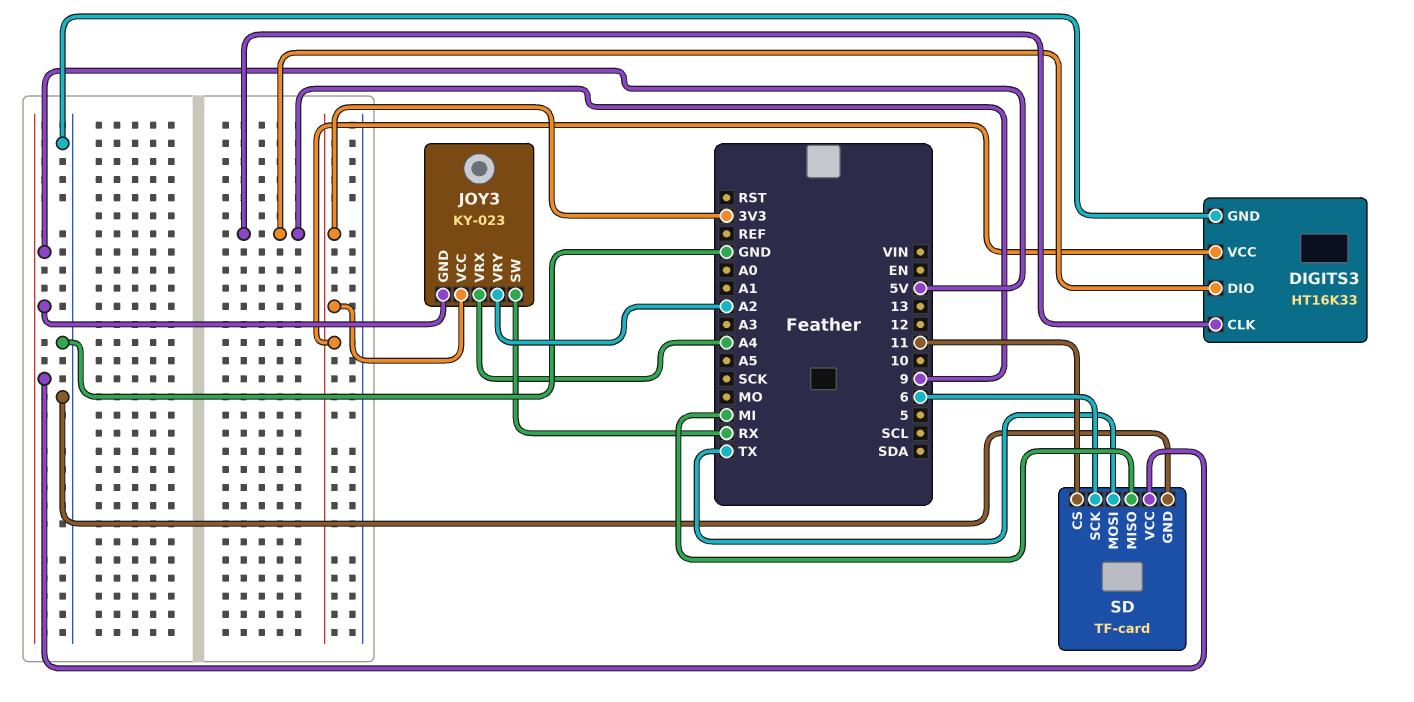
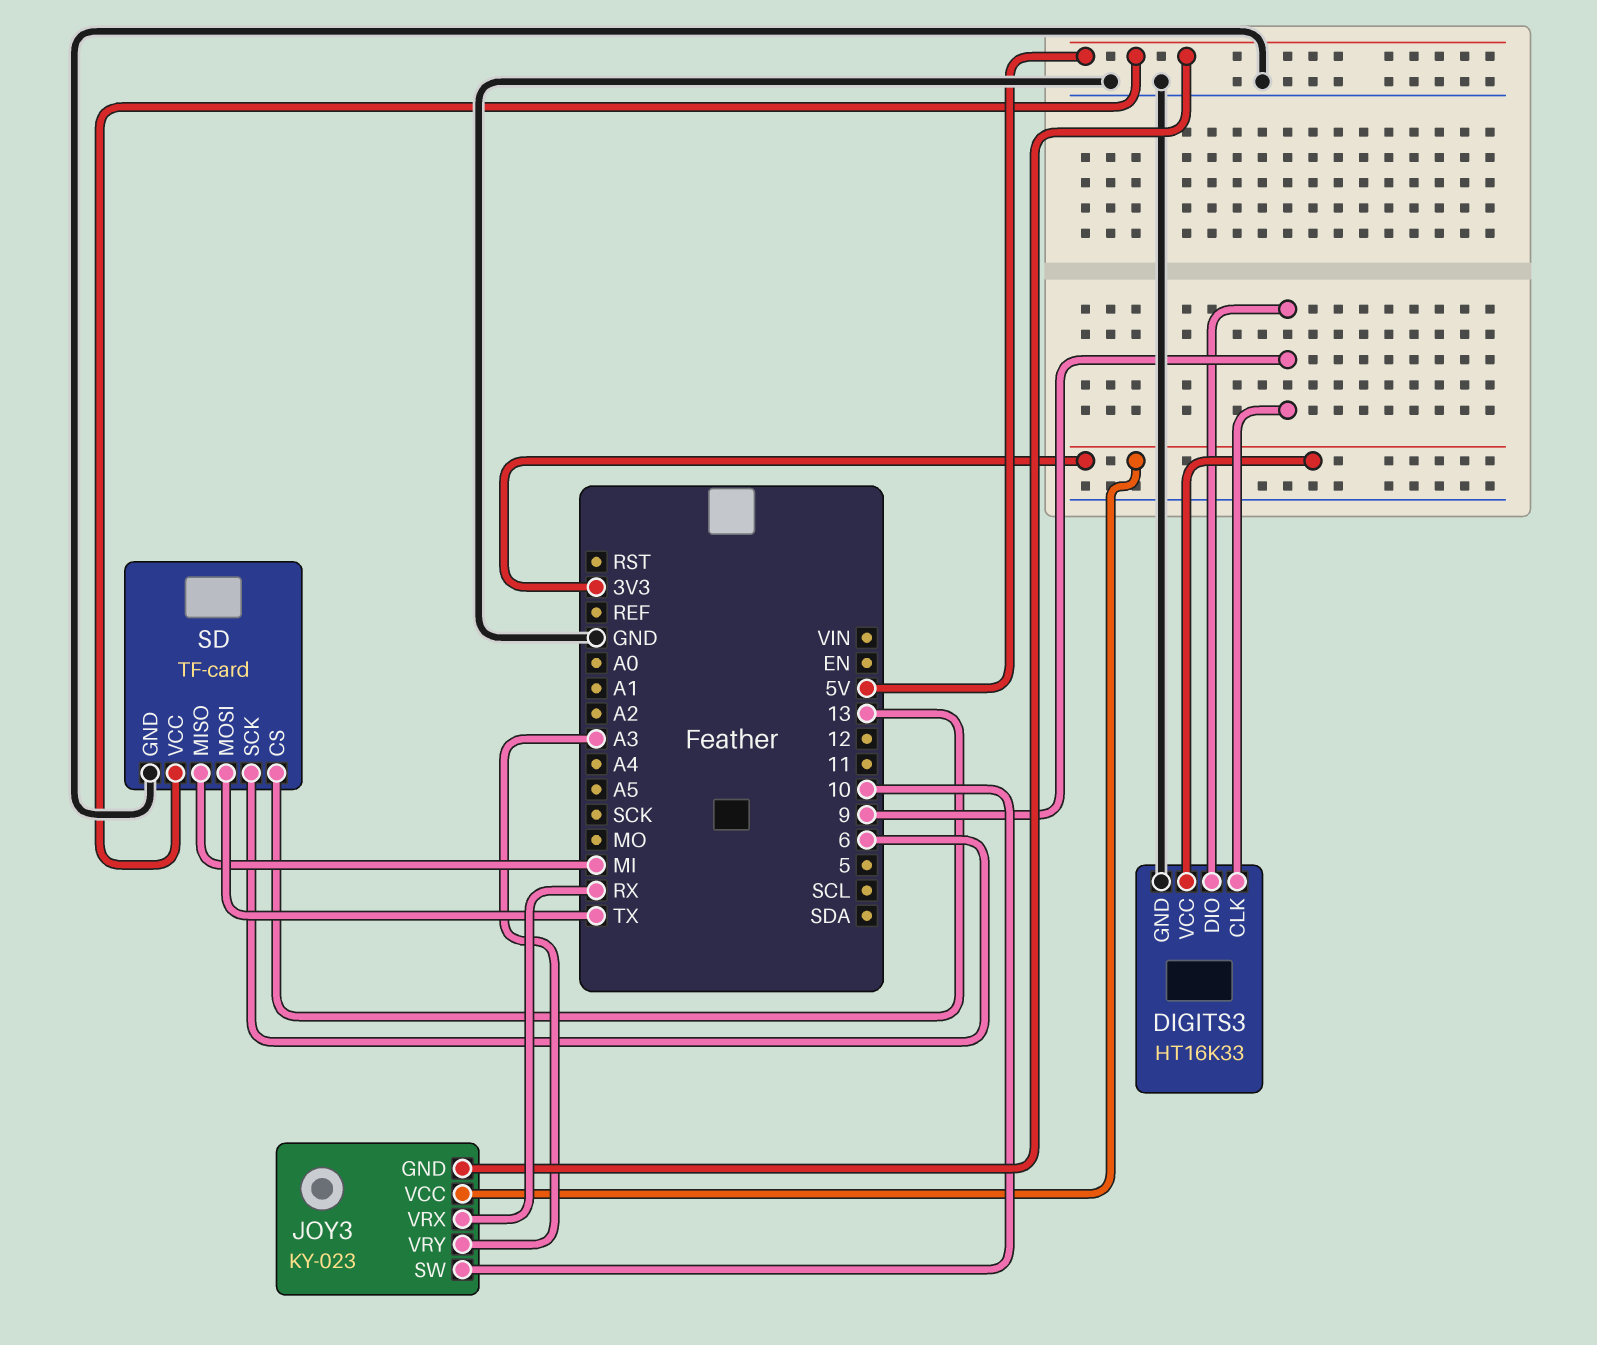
JOY3 pin SW: RX -> 10
JOY3 pin VRX: A4 -> RX
JOY3 pin VRY: A2 -> A3
SD pin CS: 11 -> 13

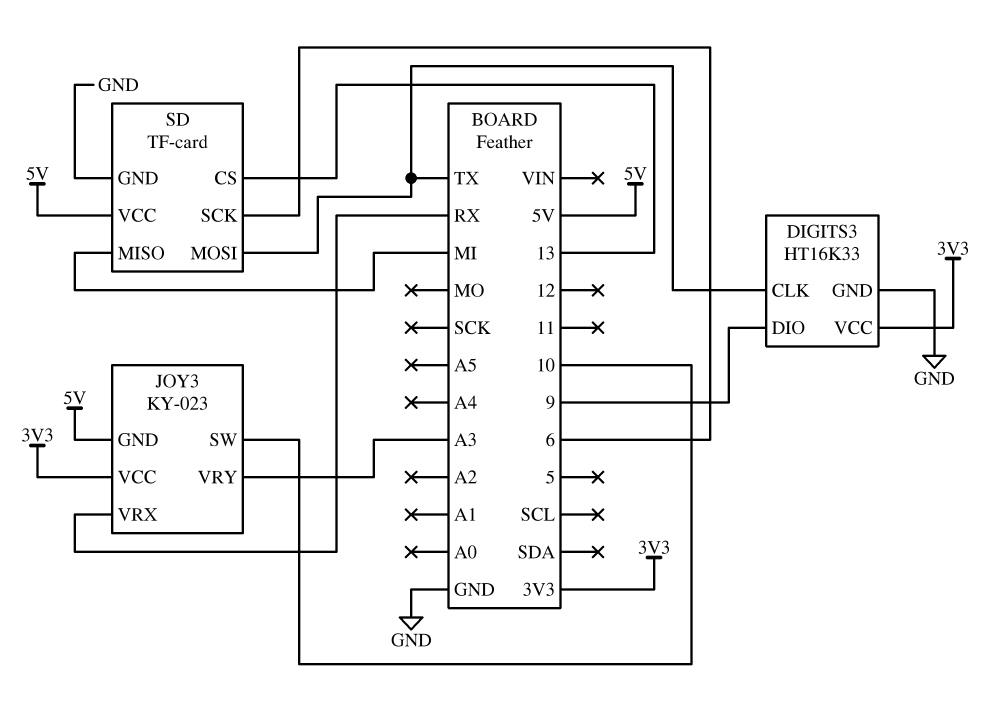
DIGITS3 pin CLK: 9 -> TX

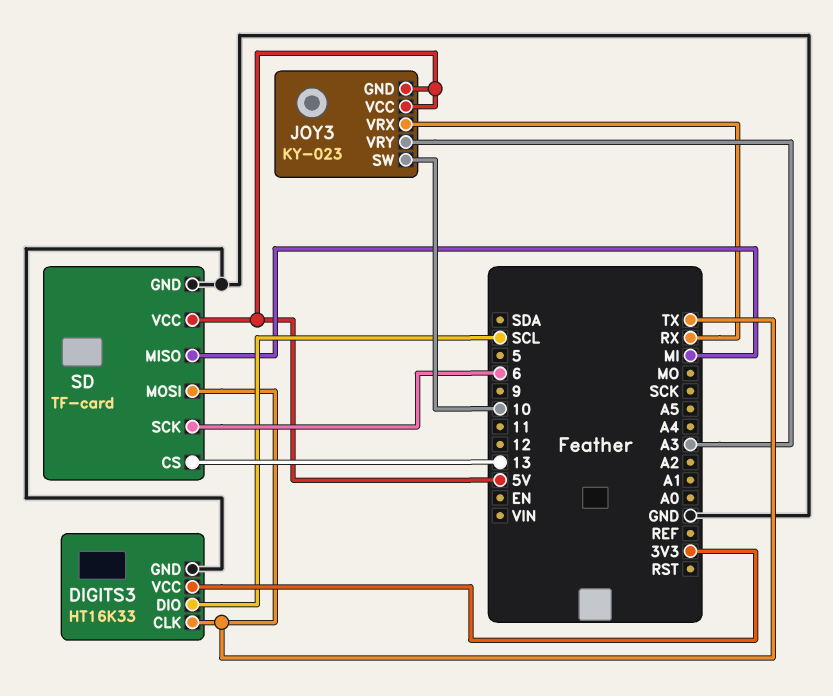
DIGITS3 pin DIO: 9 -> SCL
JOY3 pin VCC: 3V3 -> 5V

